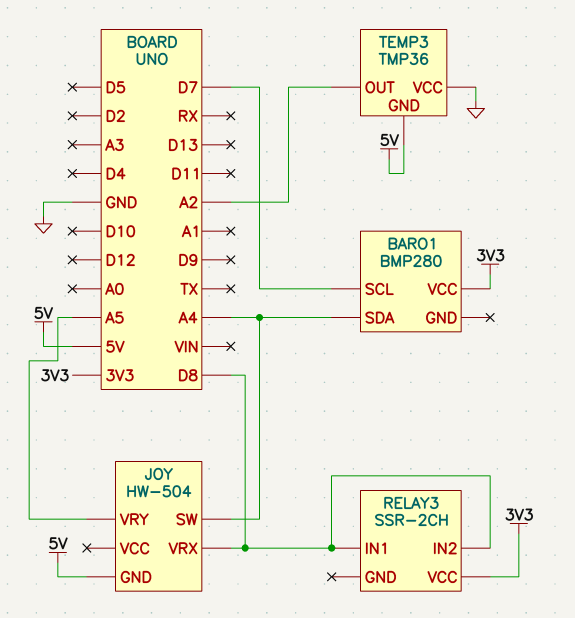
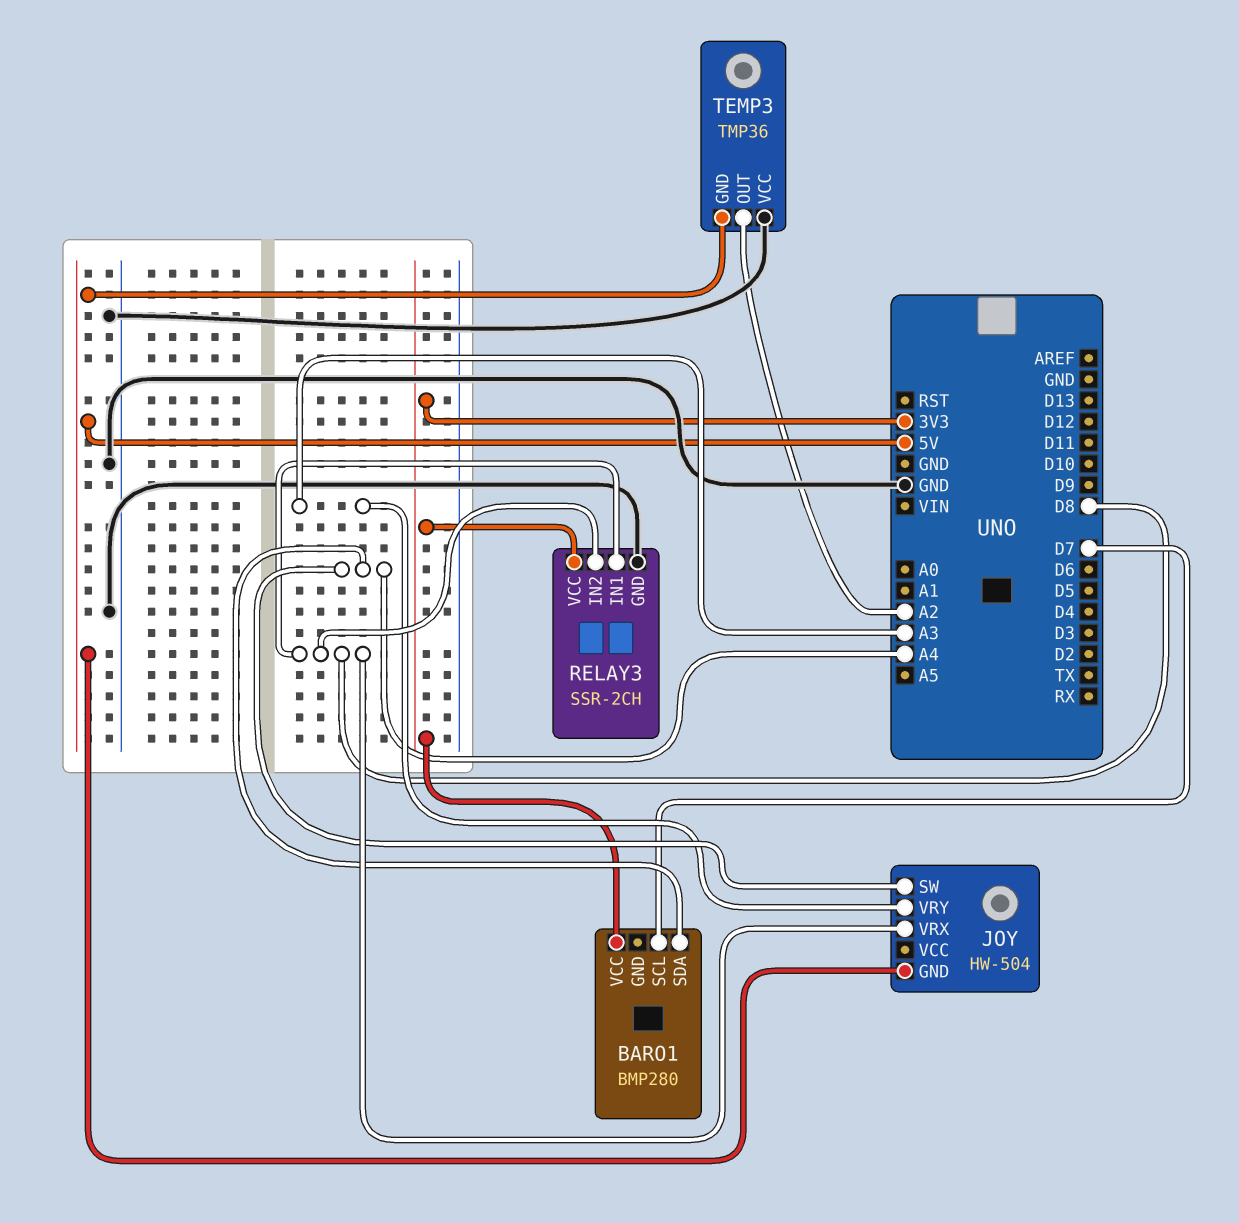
JOY pin VRY: A5 -> A3
RELAY3 pin GND: none -> GND

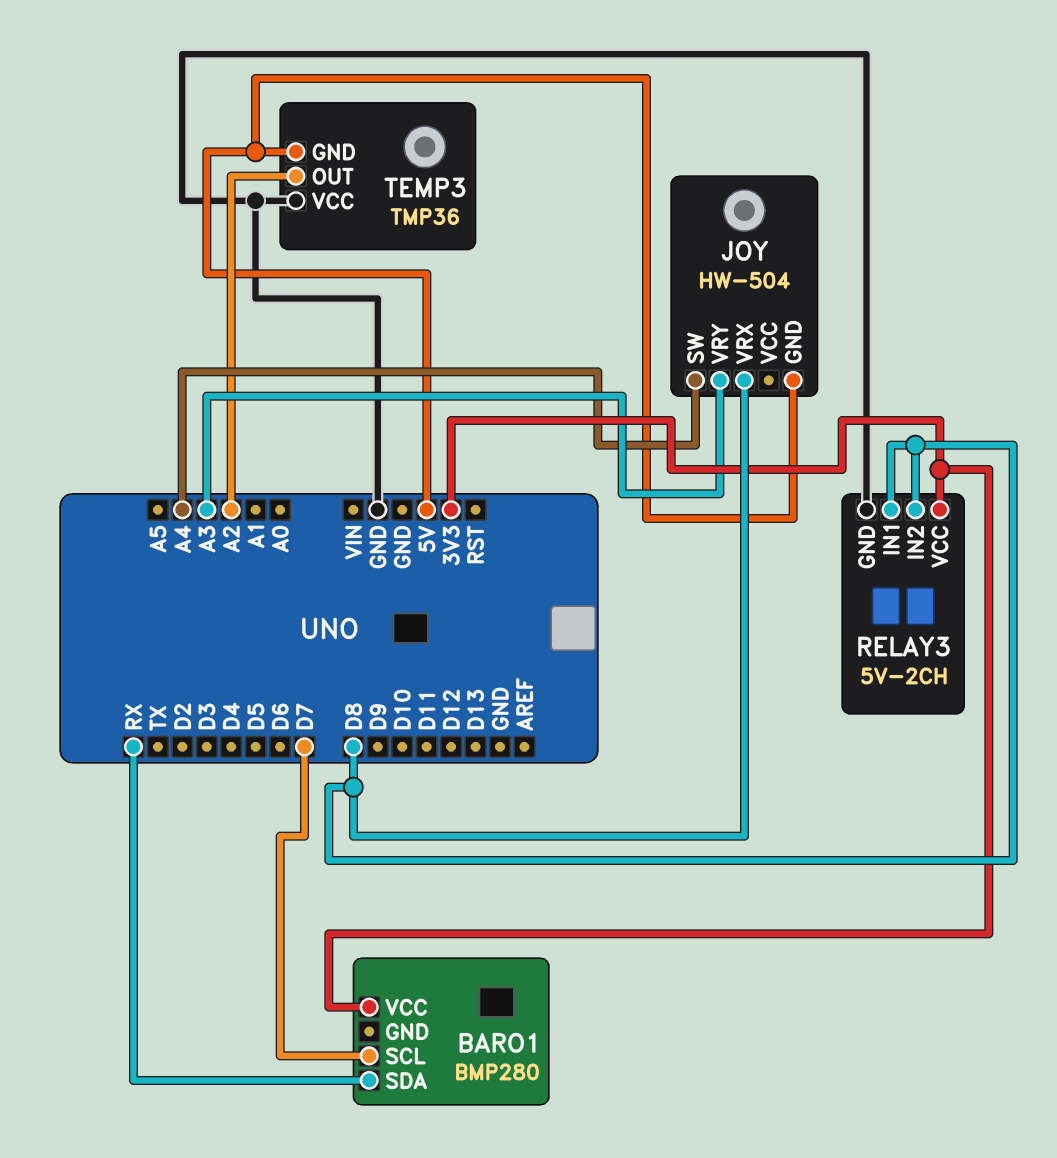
BARO1 pin SDA: A4 -> RX
RELAY3: SSR-2CH -> 5V-2CH

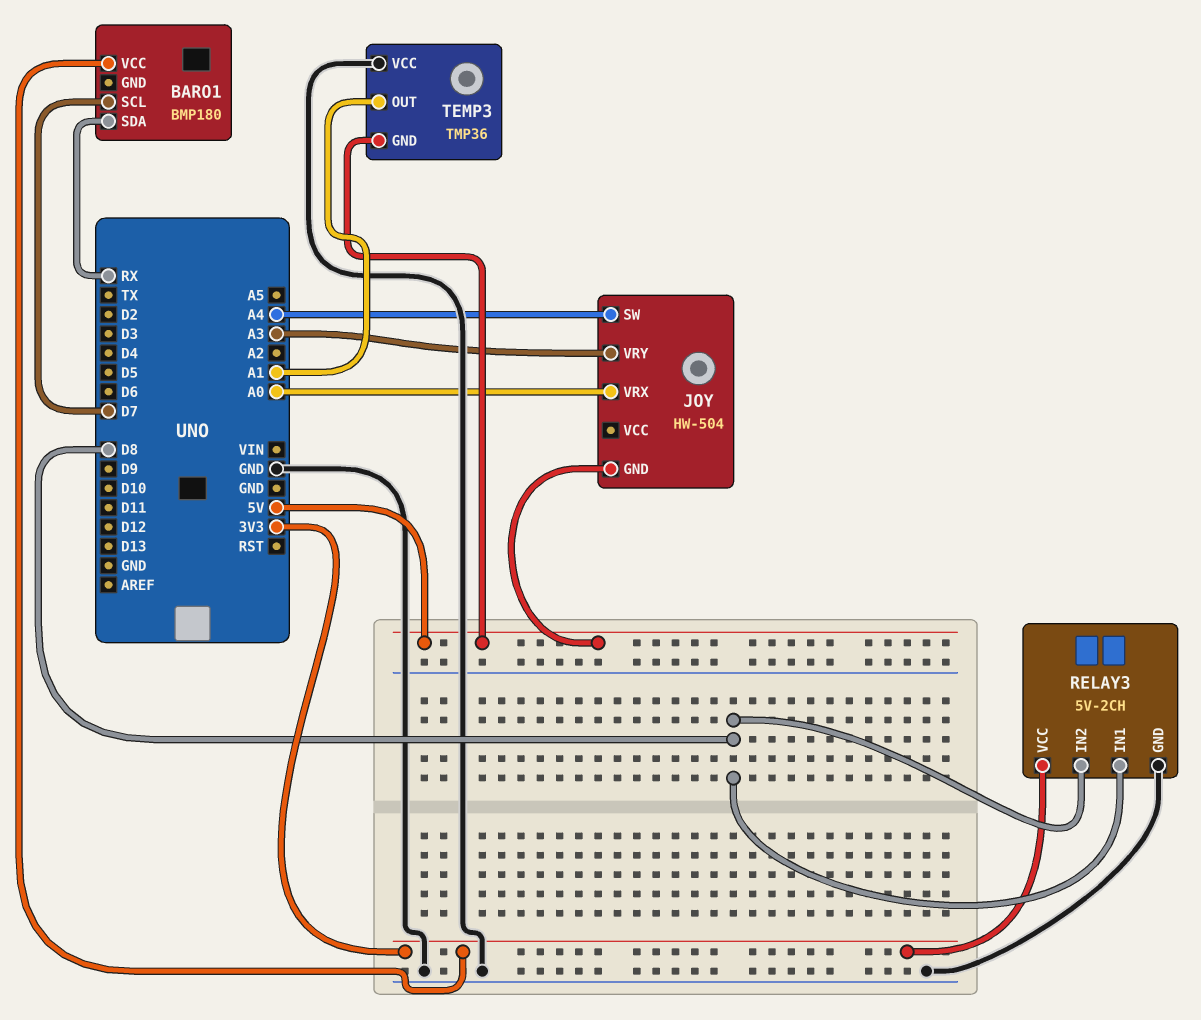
BARO1: BMP280 -> BMP180
JOY pin VRX: D8 -> A0
TEMP3 pin OUT: A2 -> A1

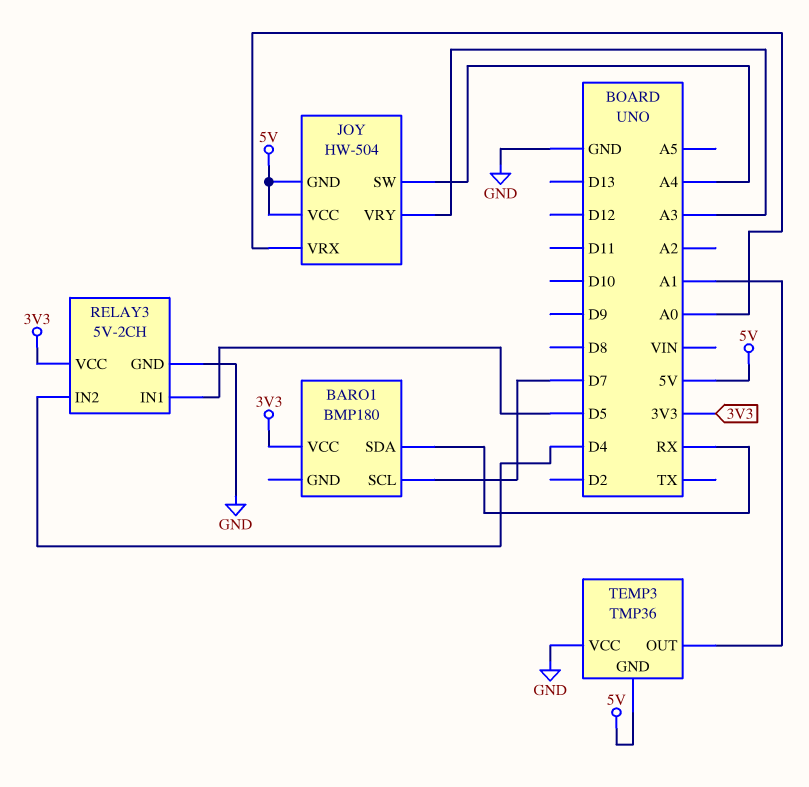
JOY pin VCC: none -> 5V
RELAY3 pin IN1: D8 -> D5
RELAY3 pin IN2: D8 -> D4

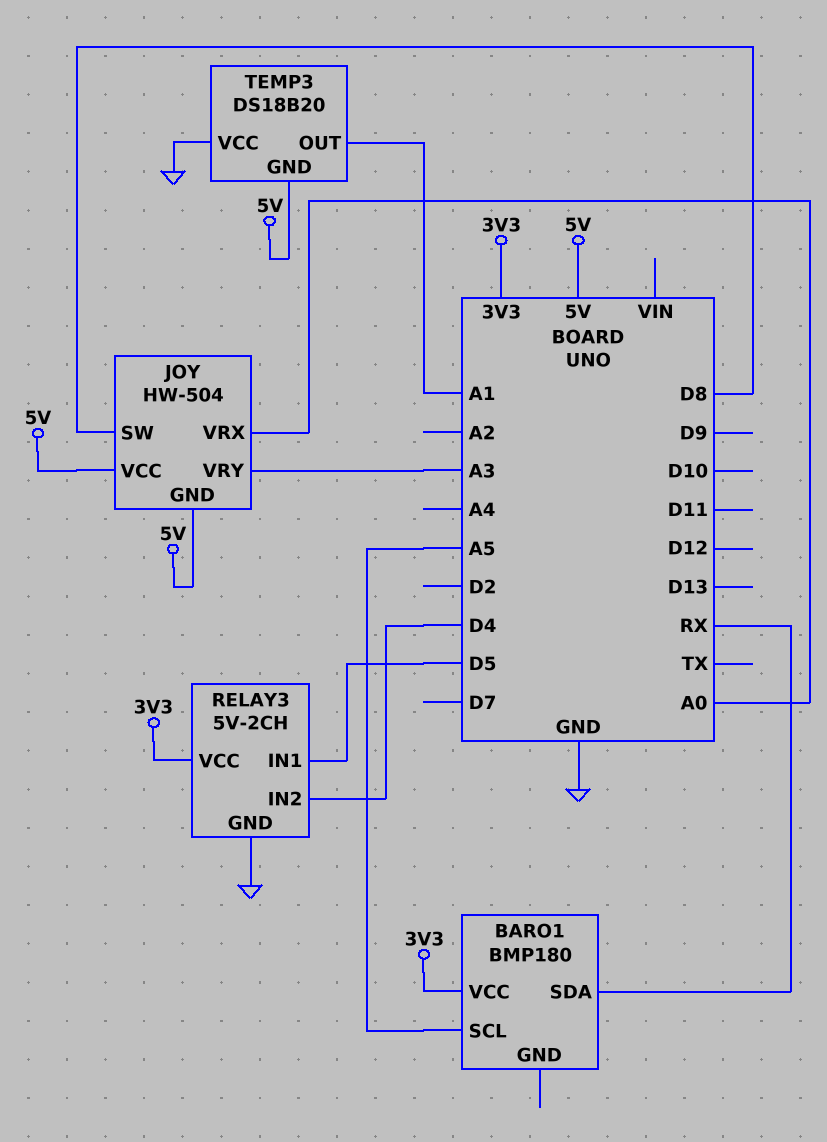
BARO1 pin SCL: D7 -> A5
JOY pin SW: A4 -> D8
TEMP3: TMP36 -> DS18B20

